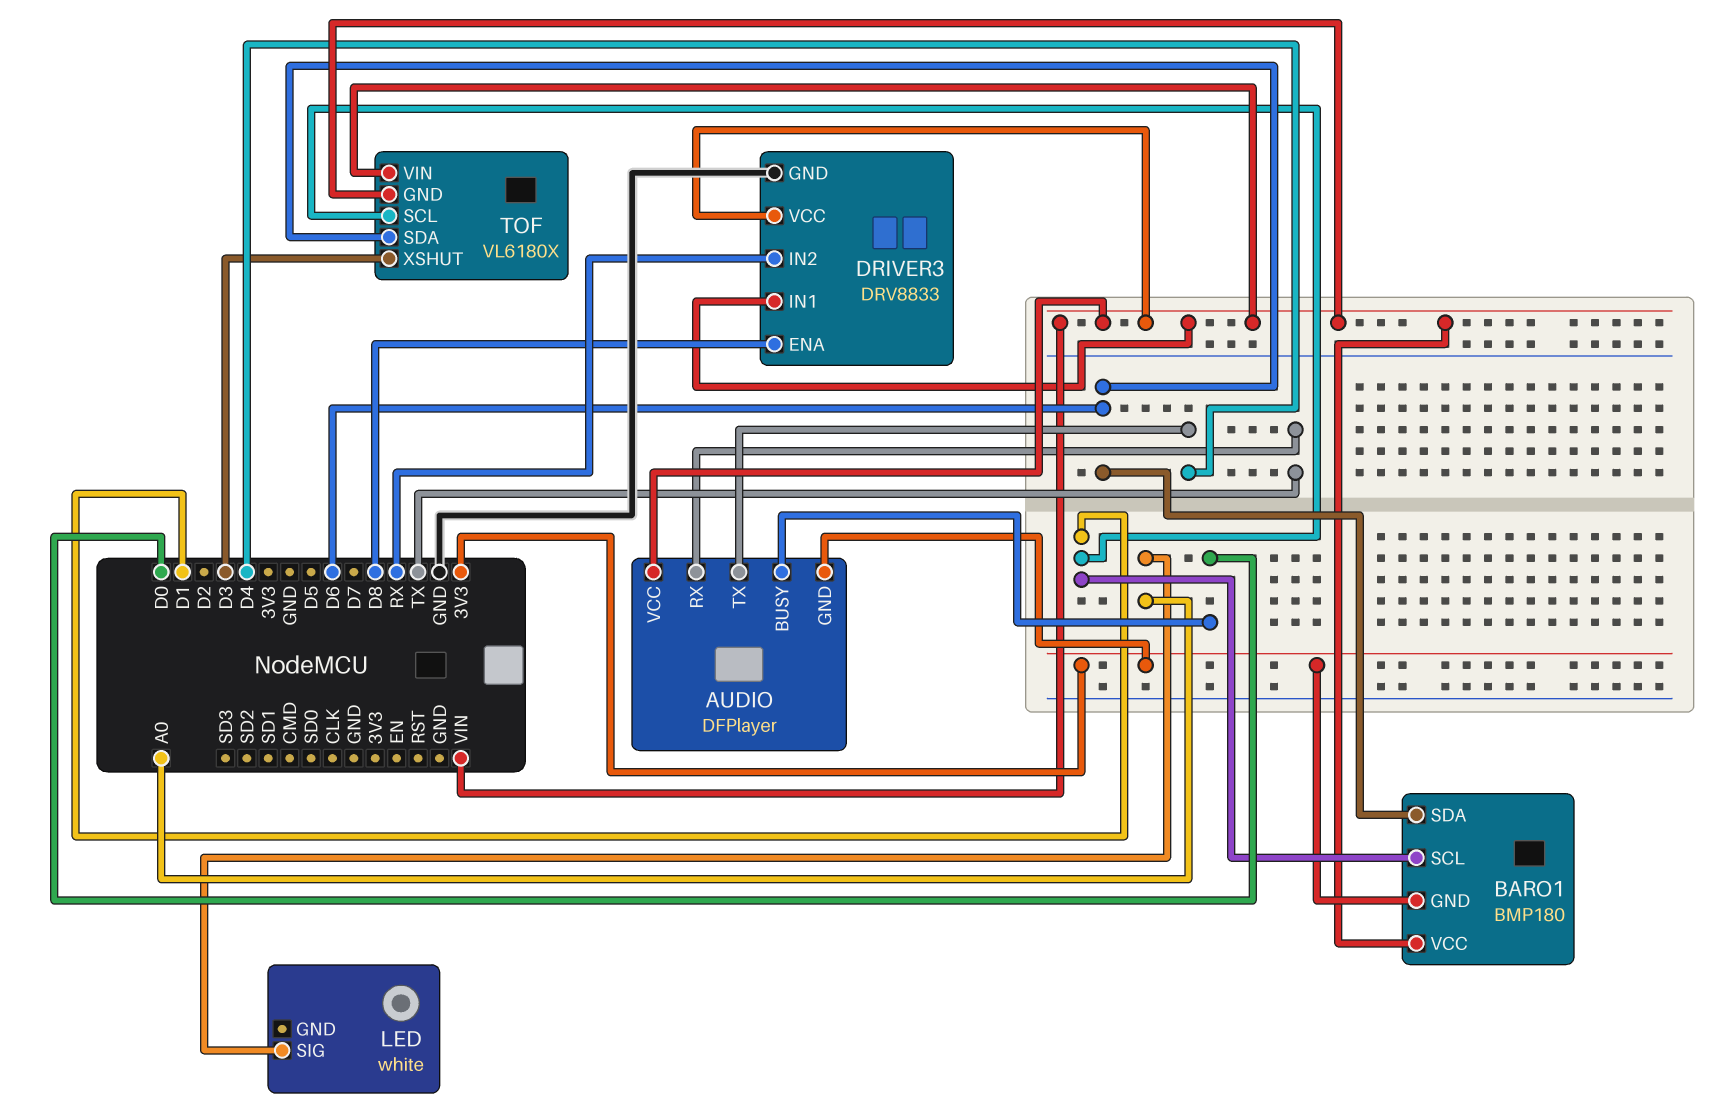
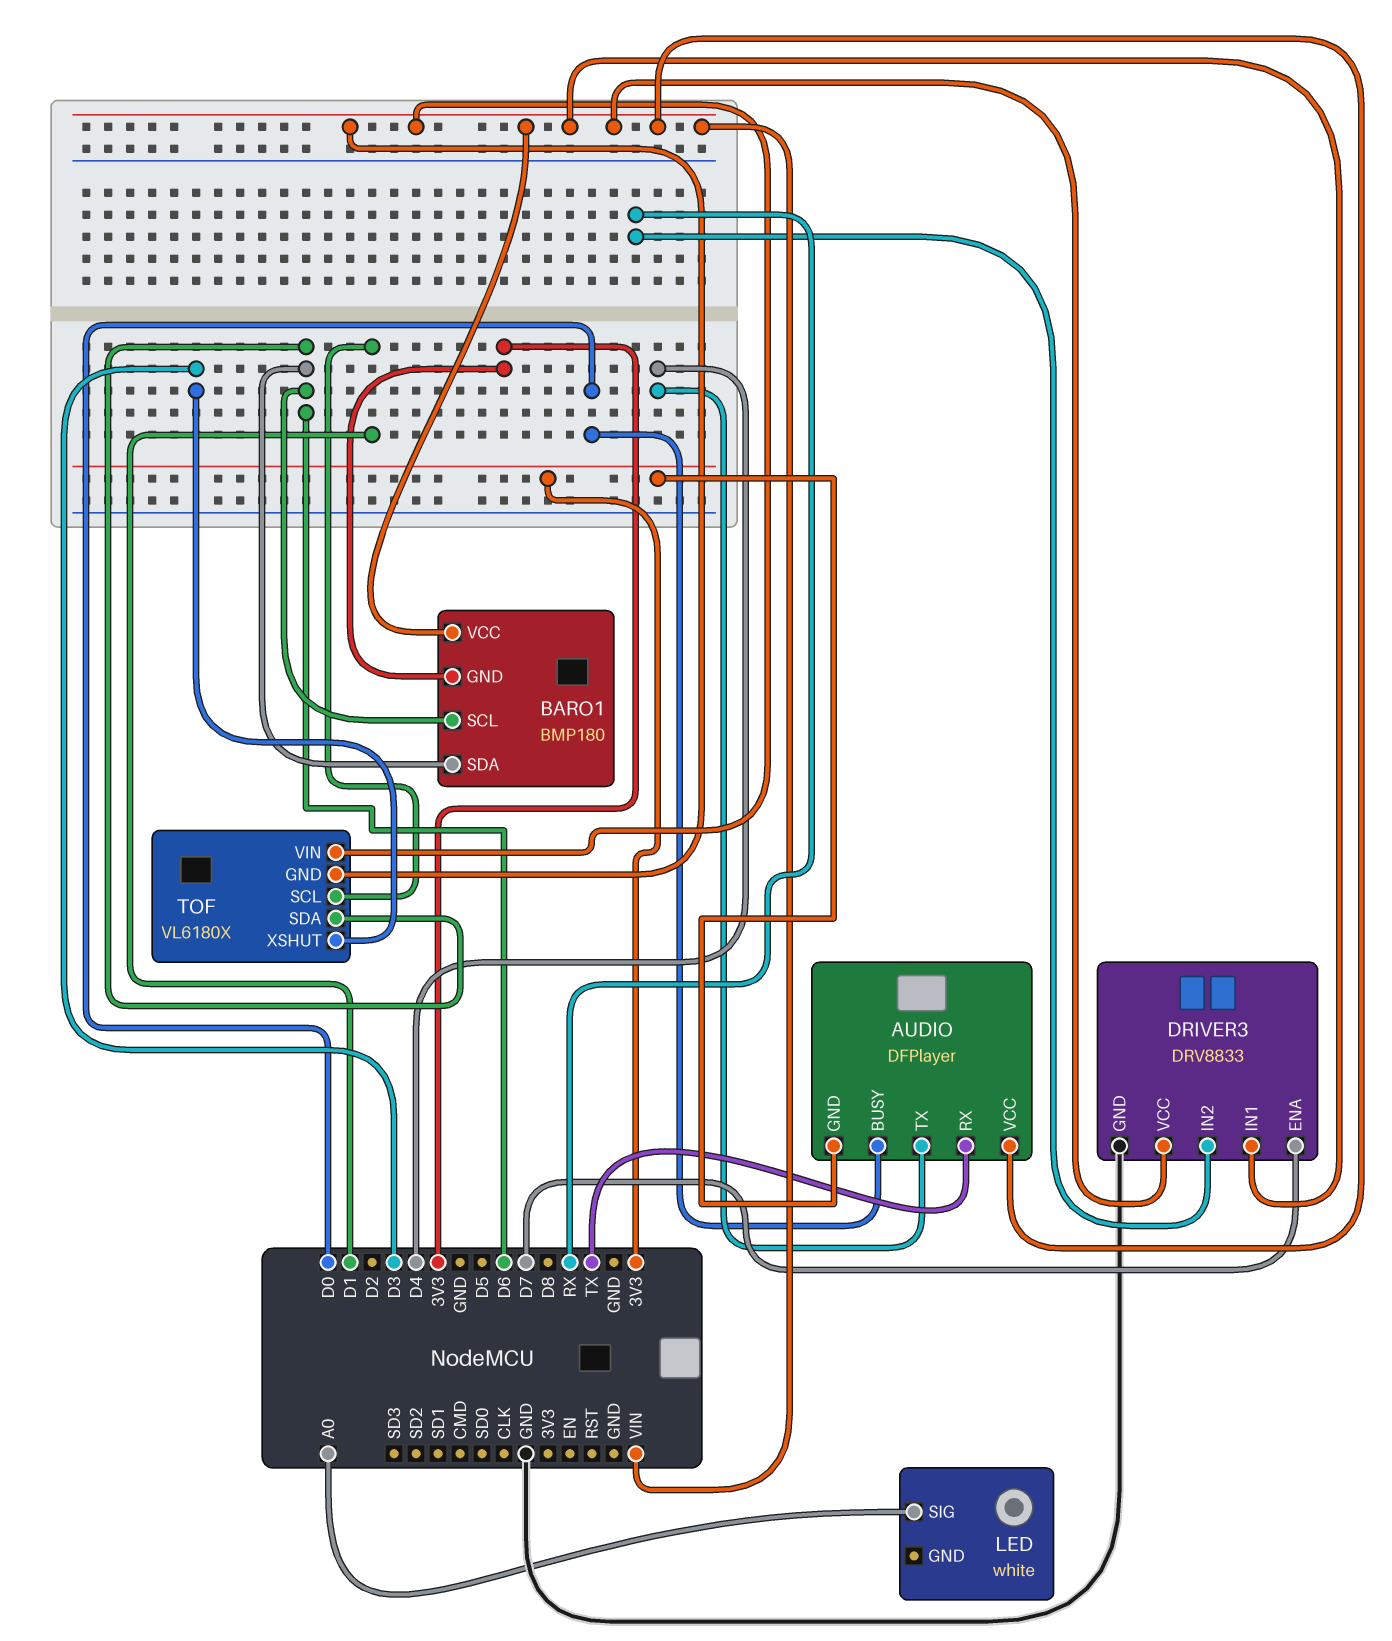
BARO1 pin SCL: D1 -> D6
DRIVER3 pin ENA: D8 -> D7

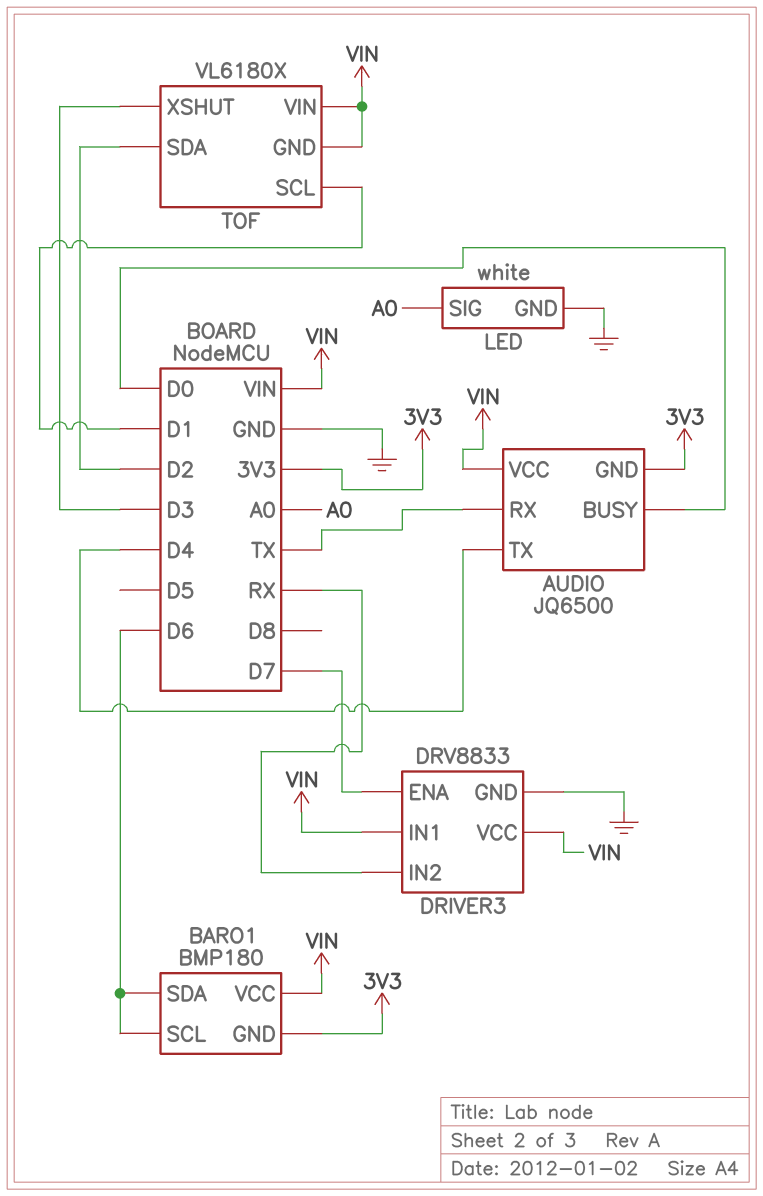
AUDIO: DFPlayer -> JQ6500
LED pin GND: none -> GND
TOF pin SDA: D6 -> D2

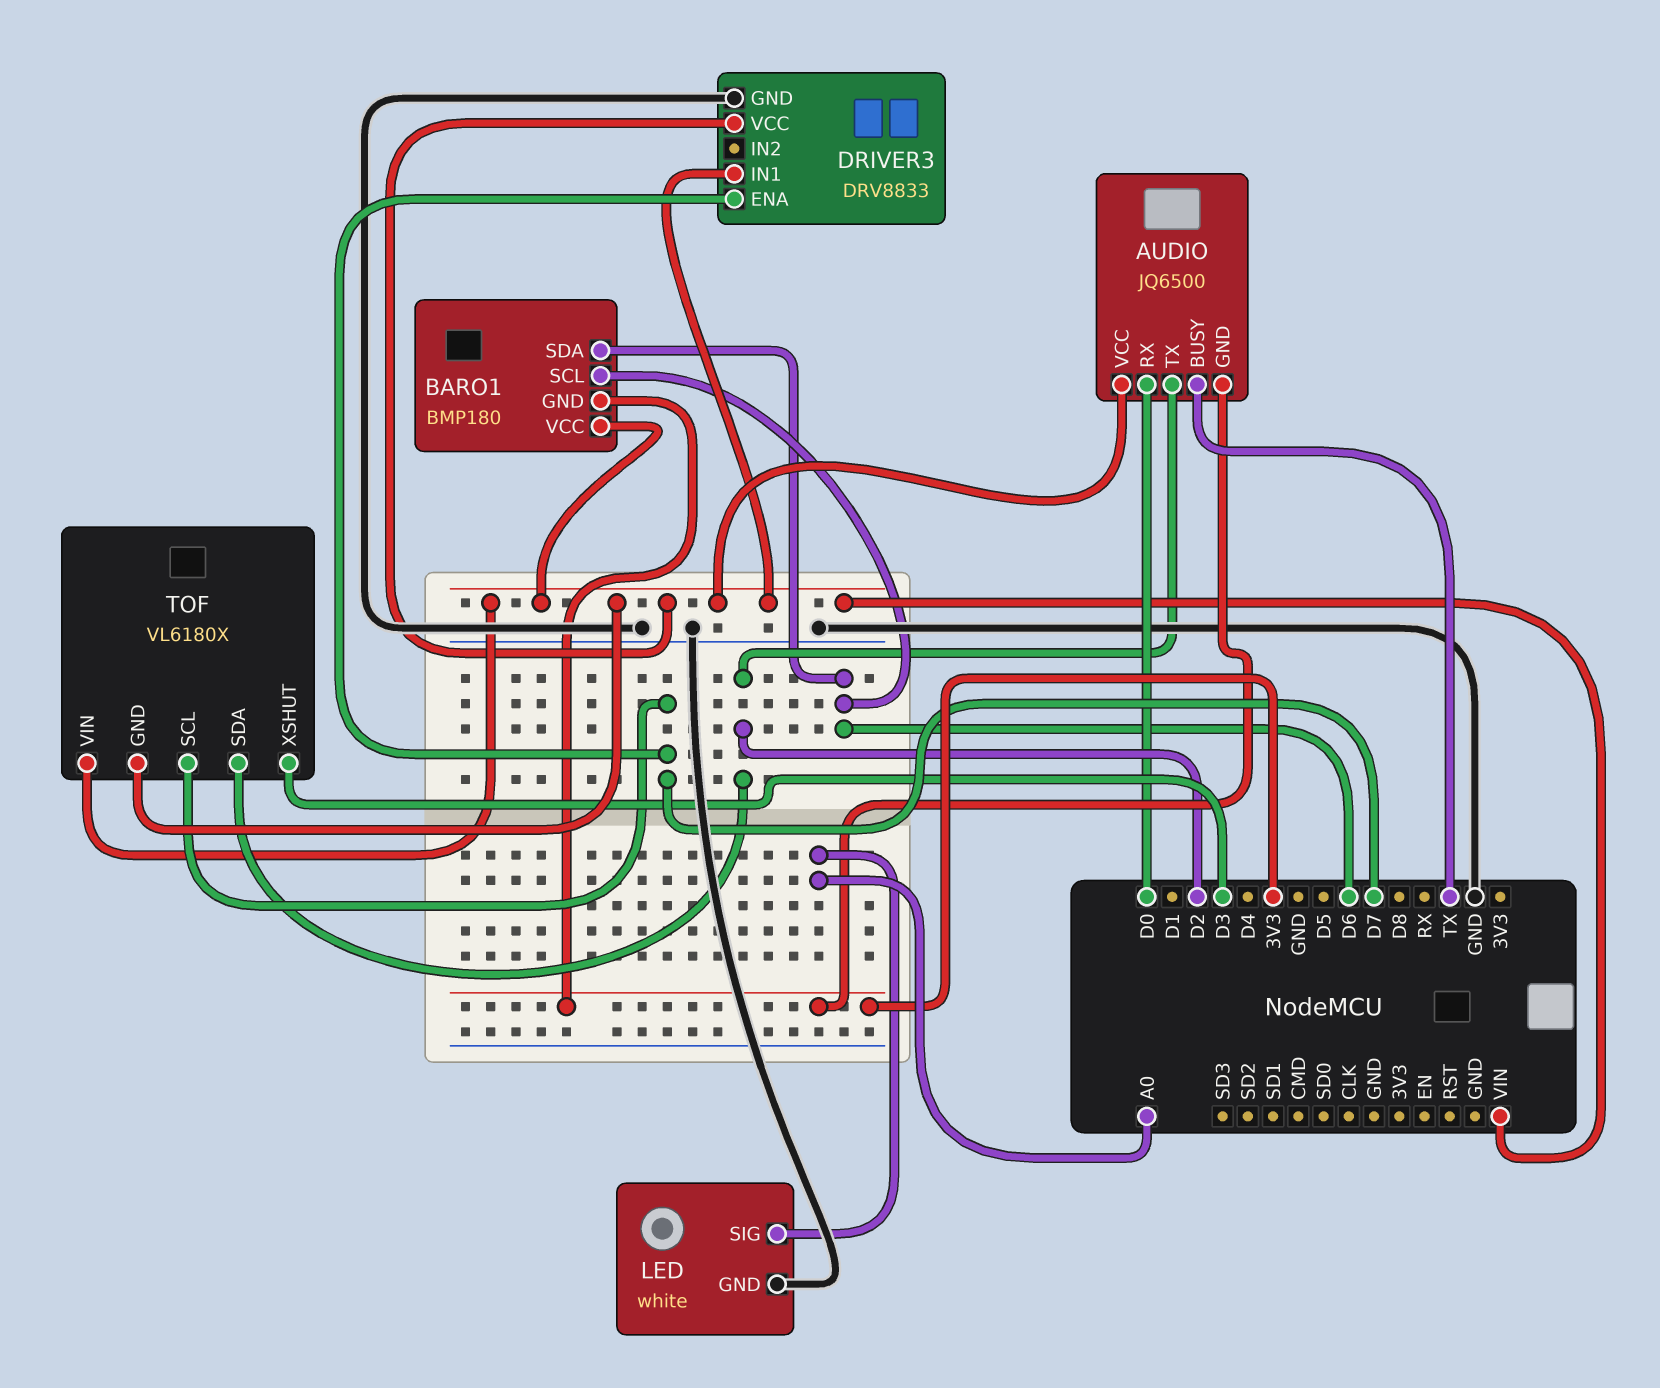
AUDIO pin BUSY: D0 -> TX
AUDIO pin RX: TX -> D0
AUDIO pin TX: D4 -> D2
DRIVER3 pin IN2: RX -> none
TOF pin SCL: D1 -> D7

